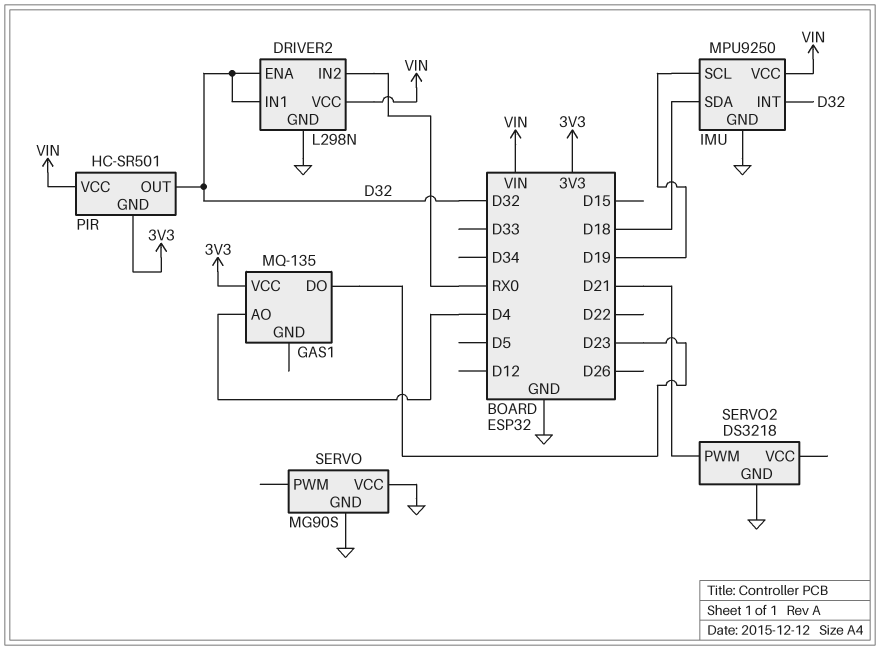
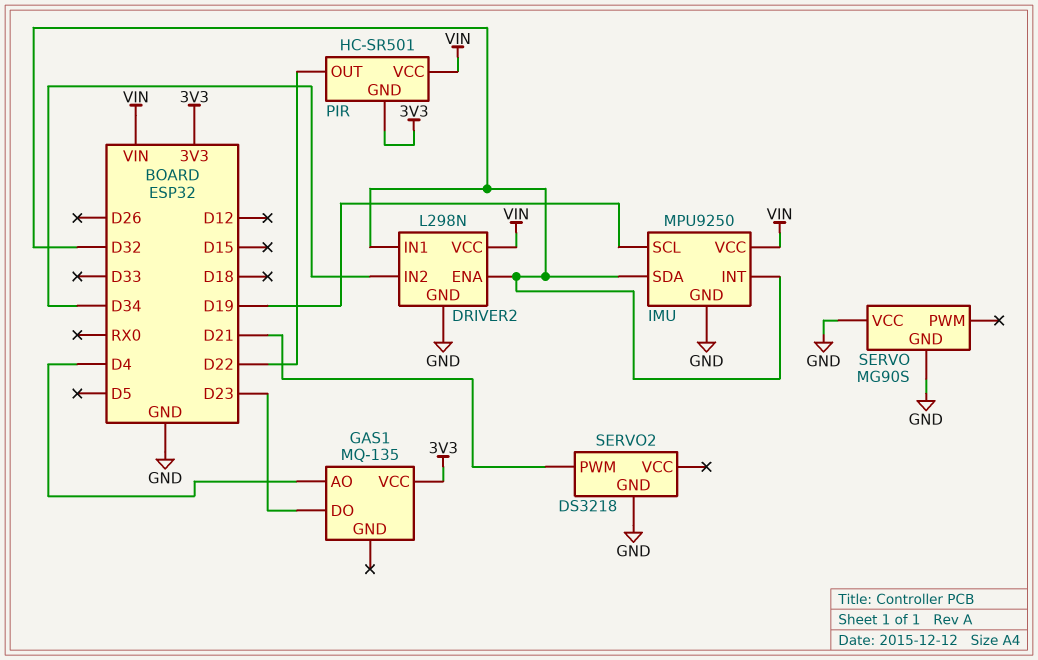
DRIVER2 pin IN2: RX0 -> D34
IMU pin SDA: D18 -> D32
PIR pin OUT: D32 -> D22

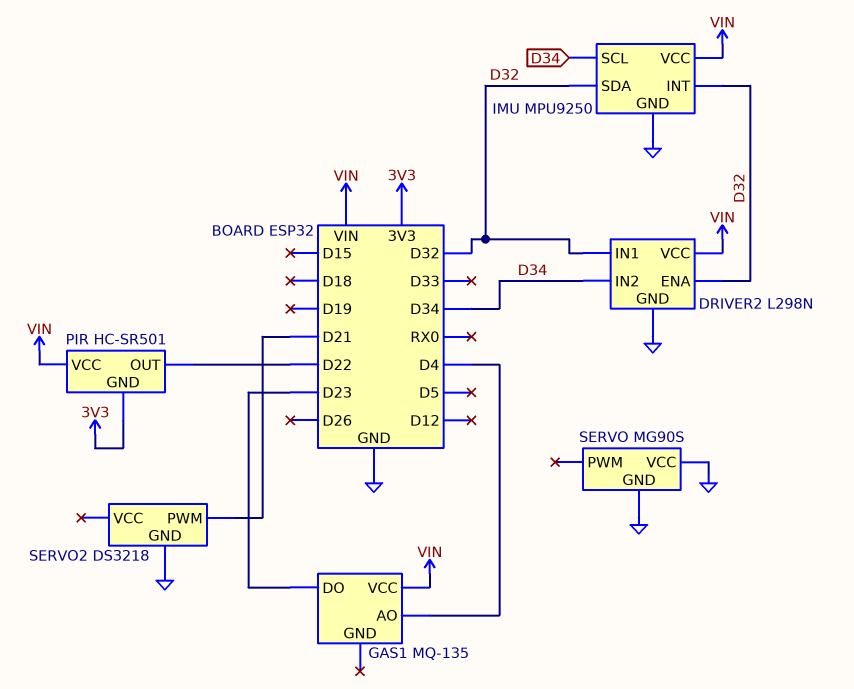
GAS1 pin VCC: 3V3 -> VIN
IMU pin SCL: D19 -> D34

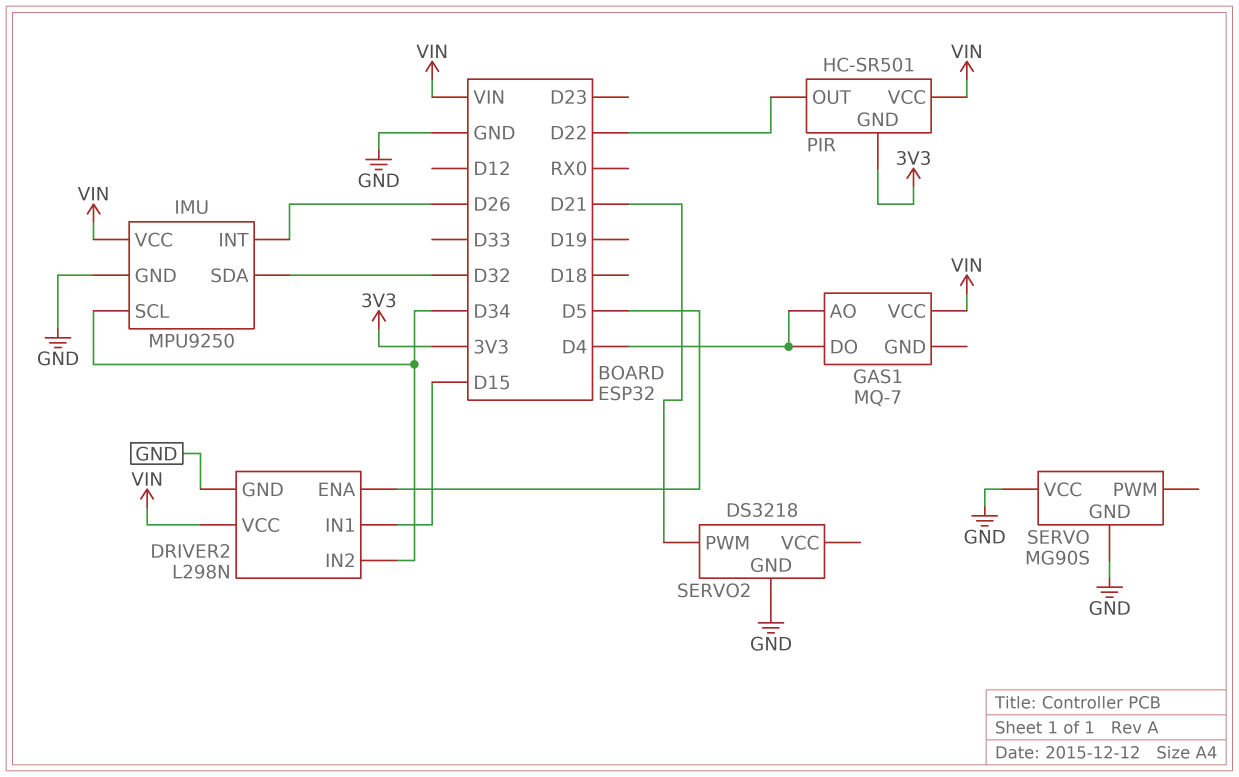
DRIVER2 pin ENA: D32 -> D5
DRIVER2 pin IN1: D32 -> D15
GAS1: MQ-135 -> MQ-7
GAS1 pin DO: D23 -> D4
IMU pin INT: D32 -> D26

